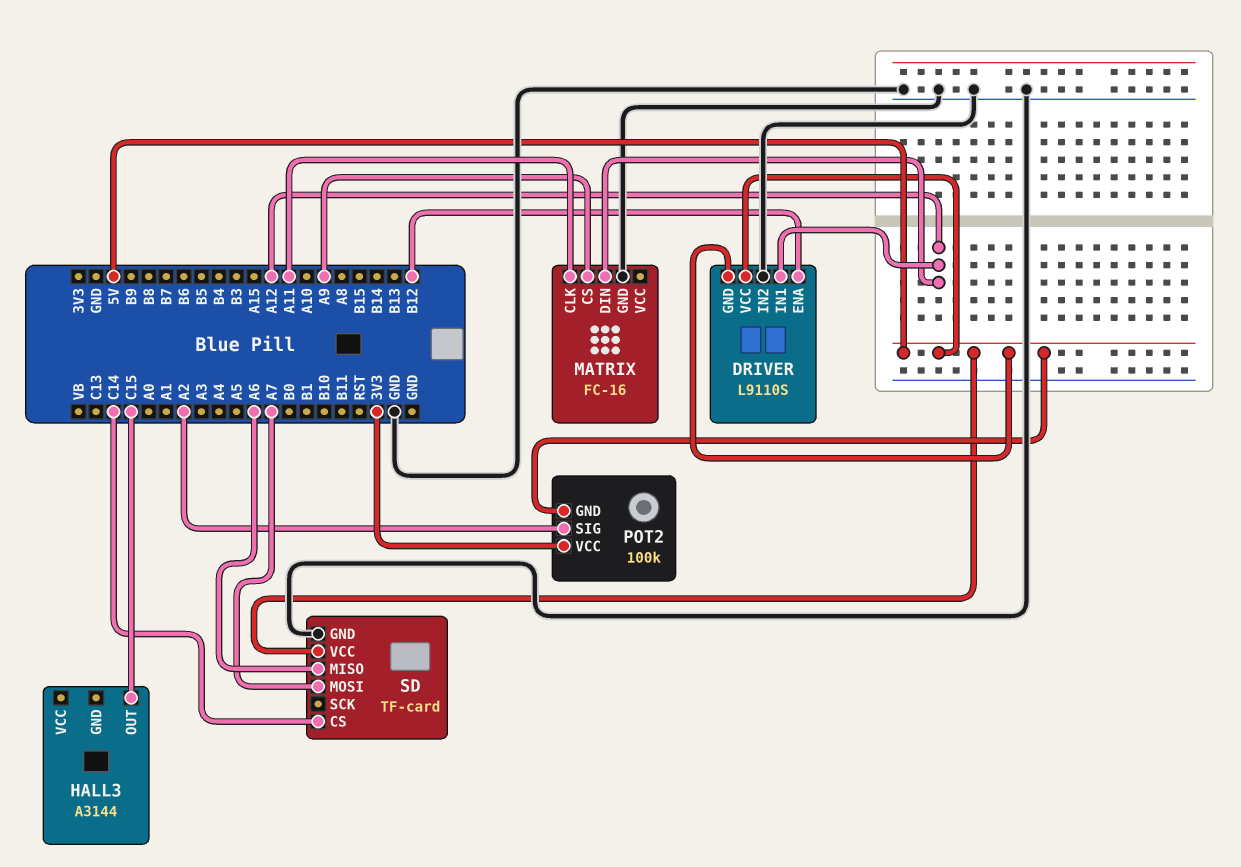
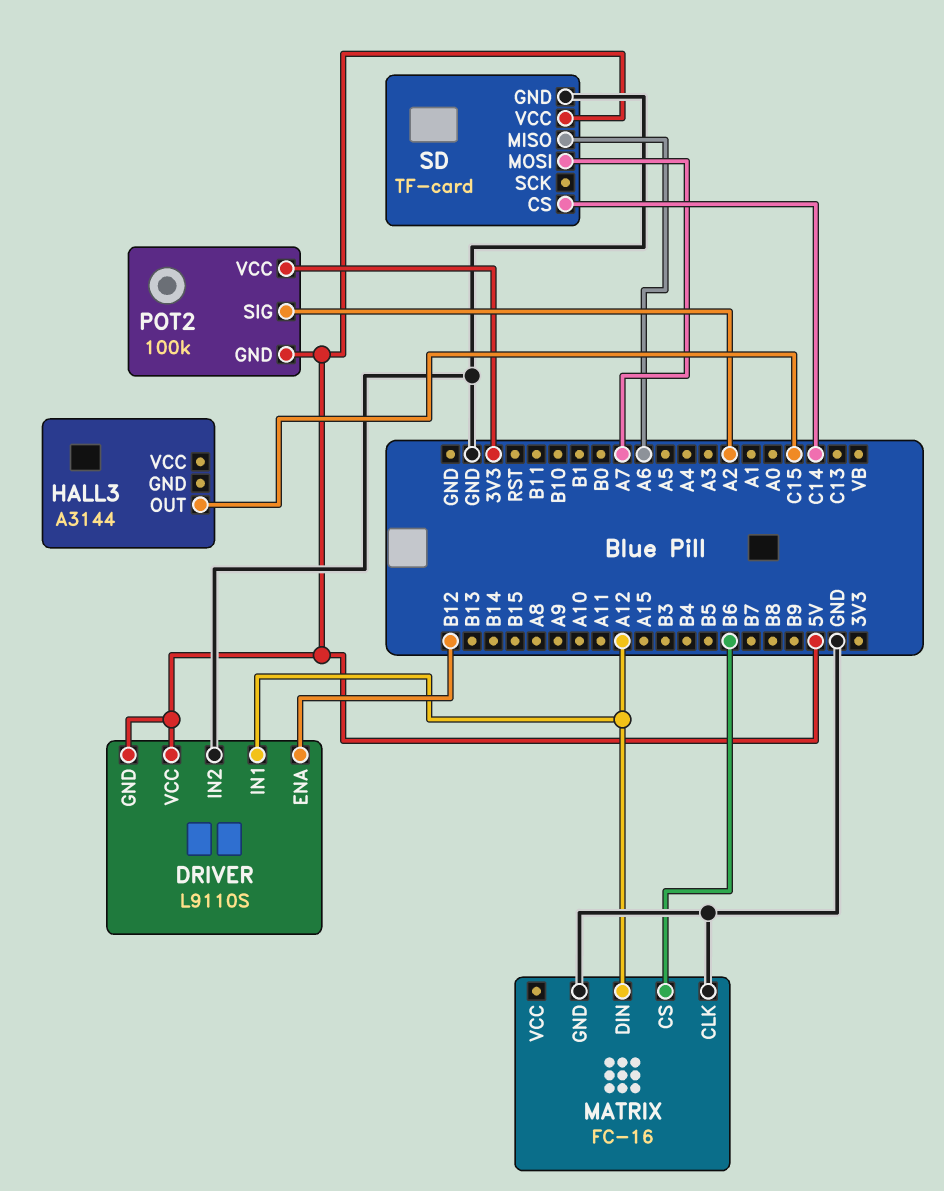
MATRIX pin CLK: A11 -> GND
MATRIX pin CS: A9 -> B6

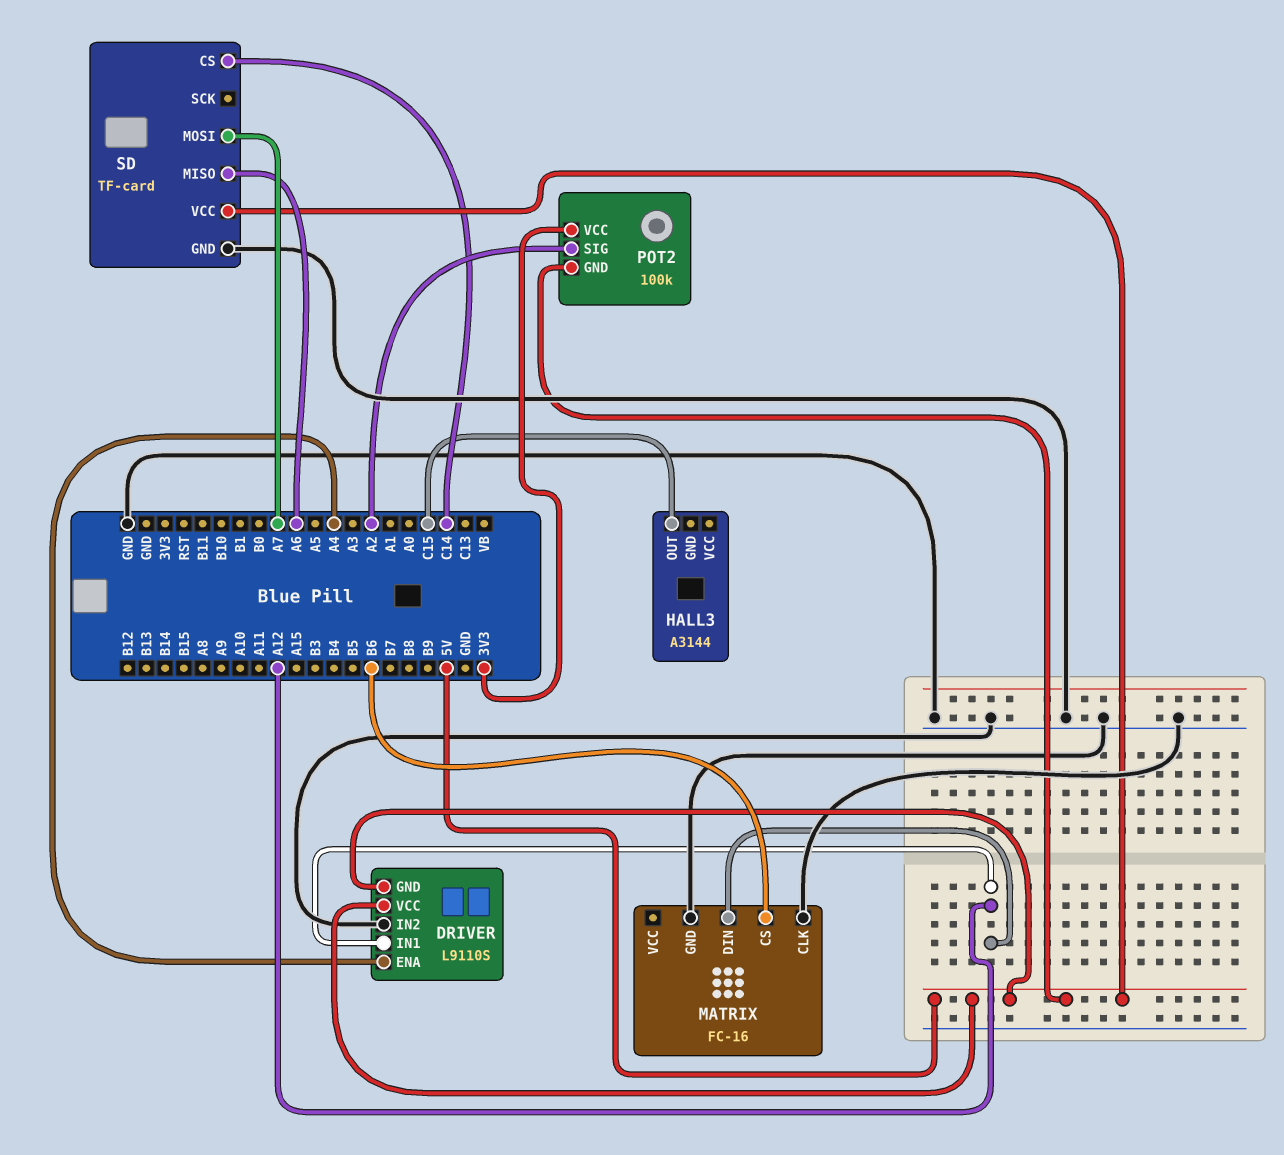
DRIVER pin ENA: B12 -> A4

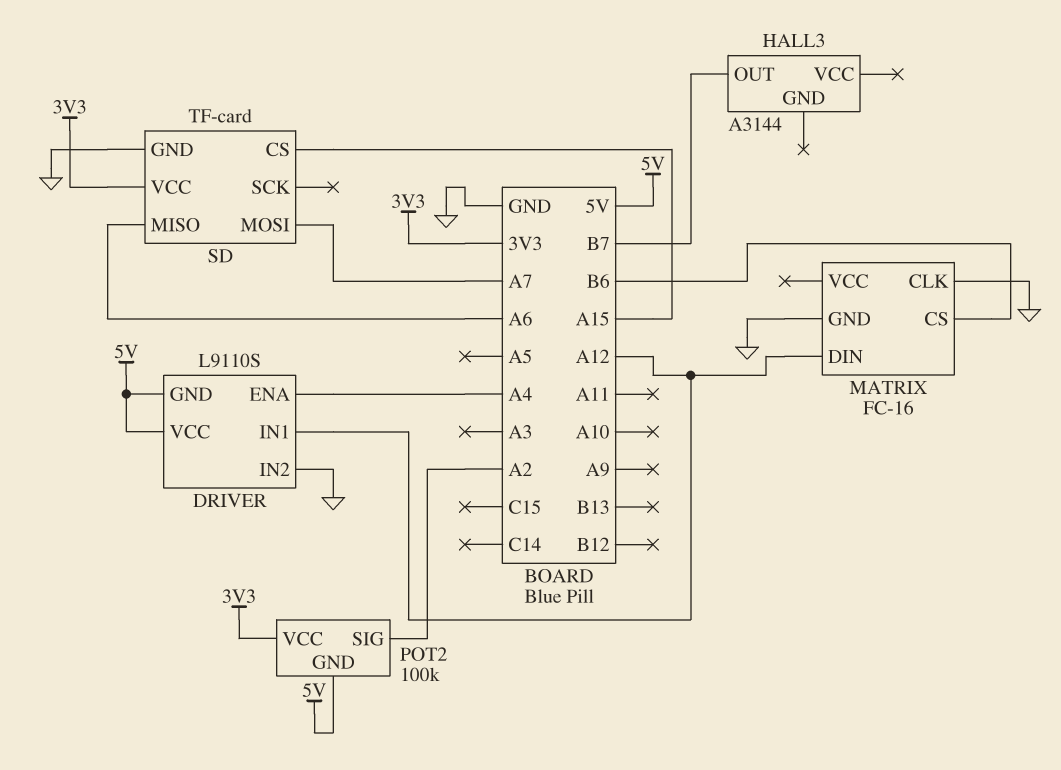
HALL3 pin OUT: C15 -> B7
SD pin CS: C14 -> A15
SD pin VCC: 5V -> 3V3

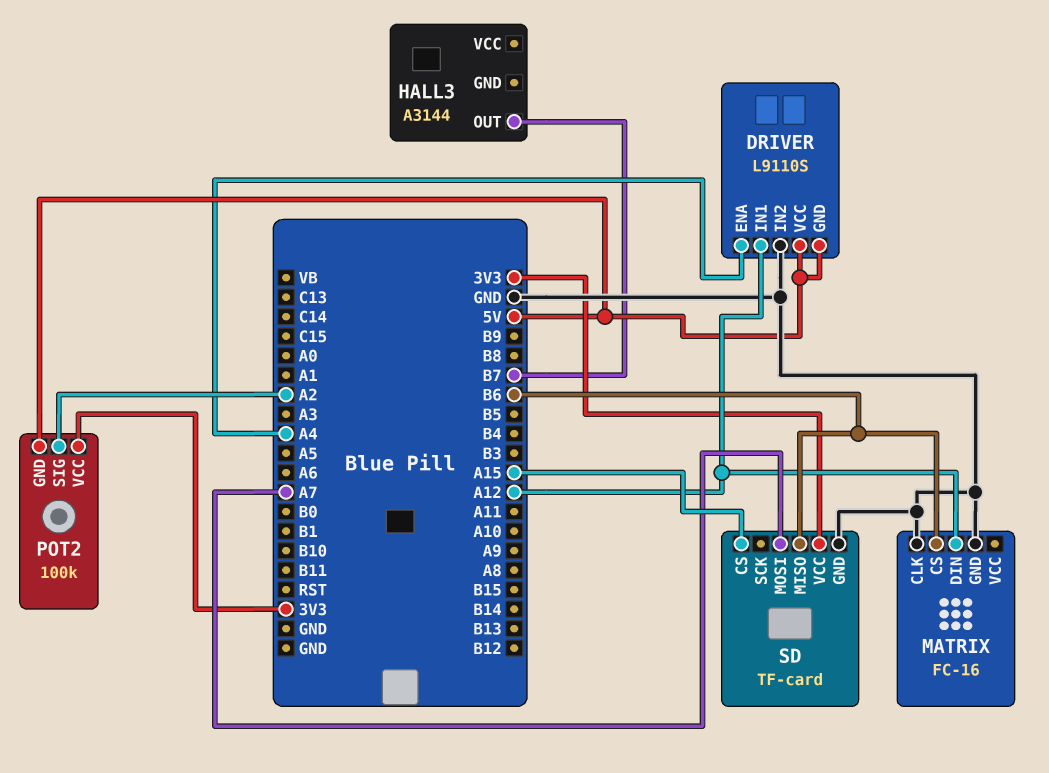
SD pin MISO: A6 -> B6

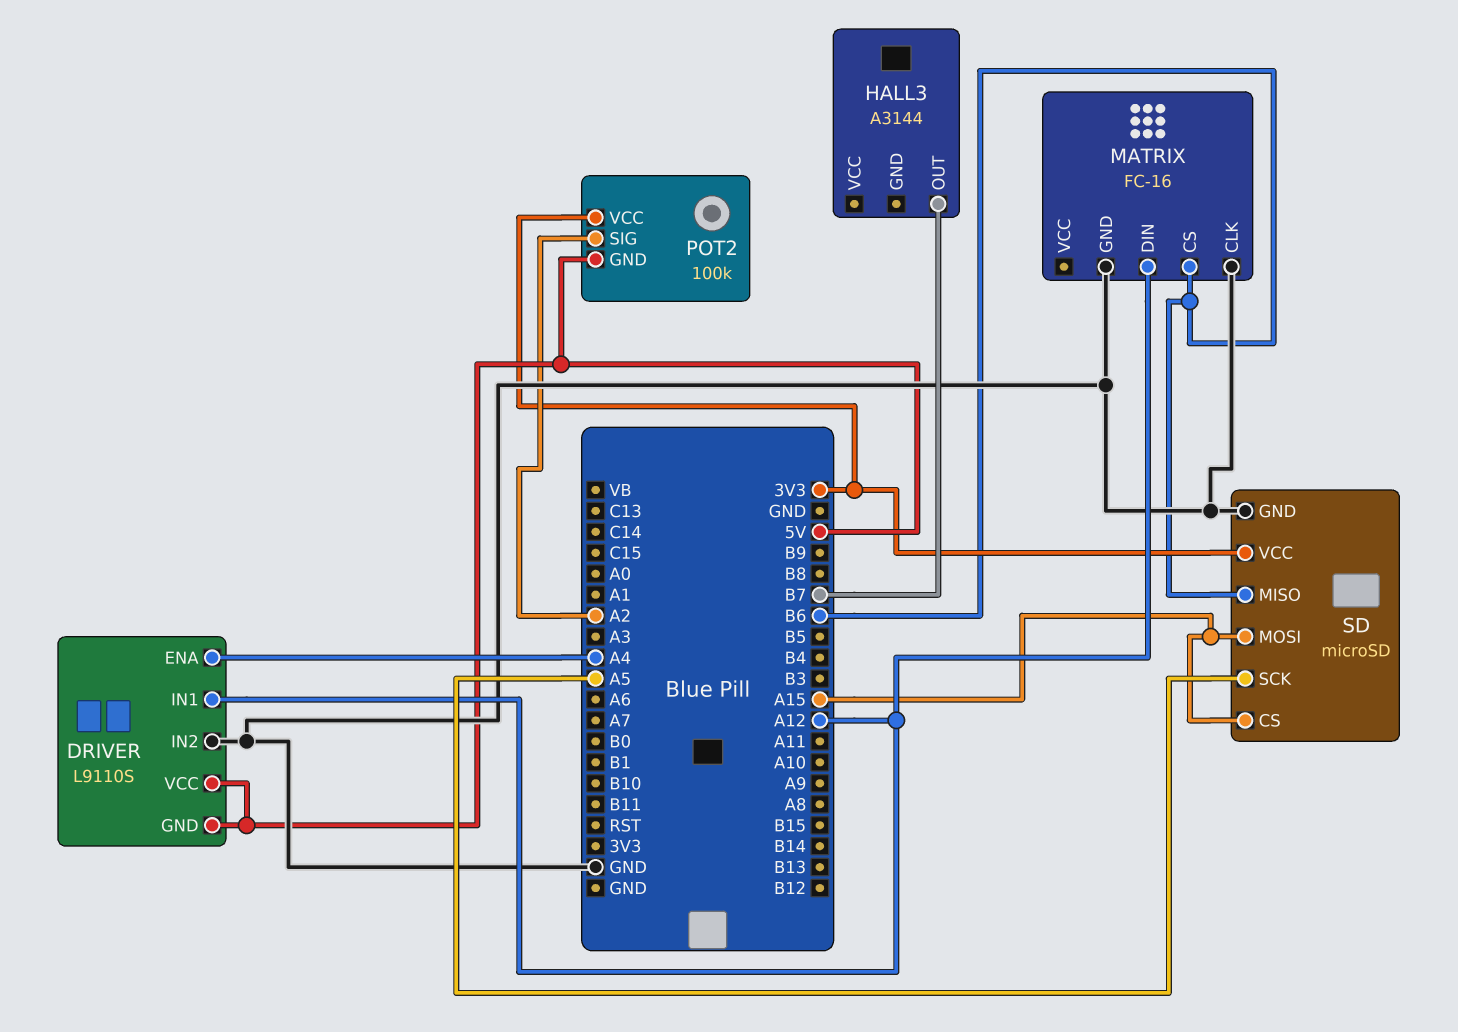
SD: TF-card -> microSD
SD pin MOSI: A7 -> A15
SD pin SCK: none -> A5

